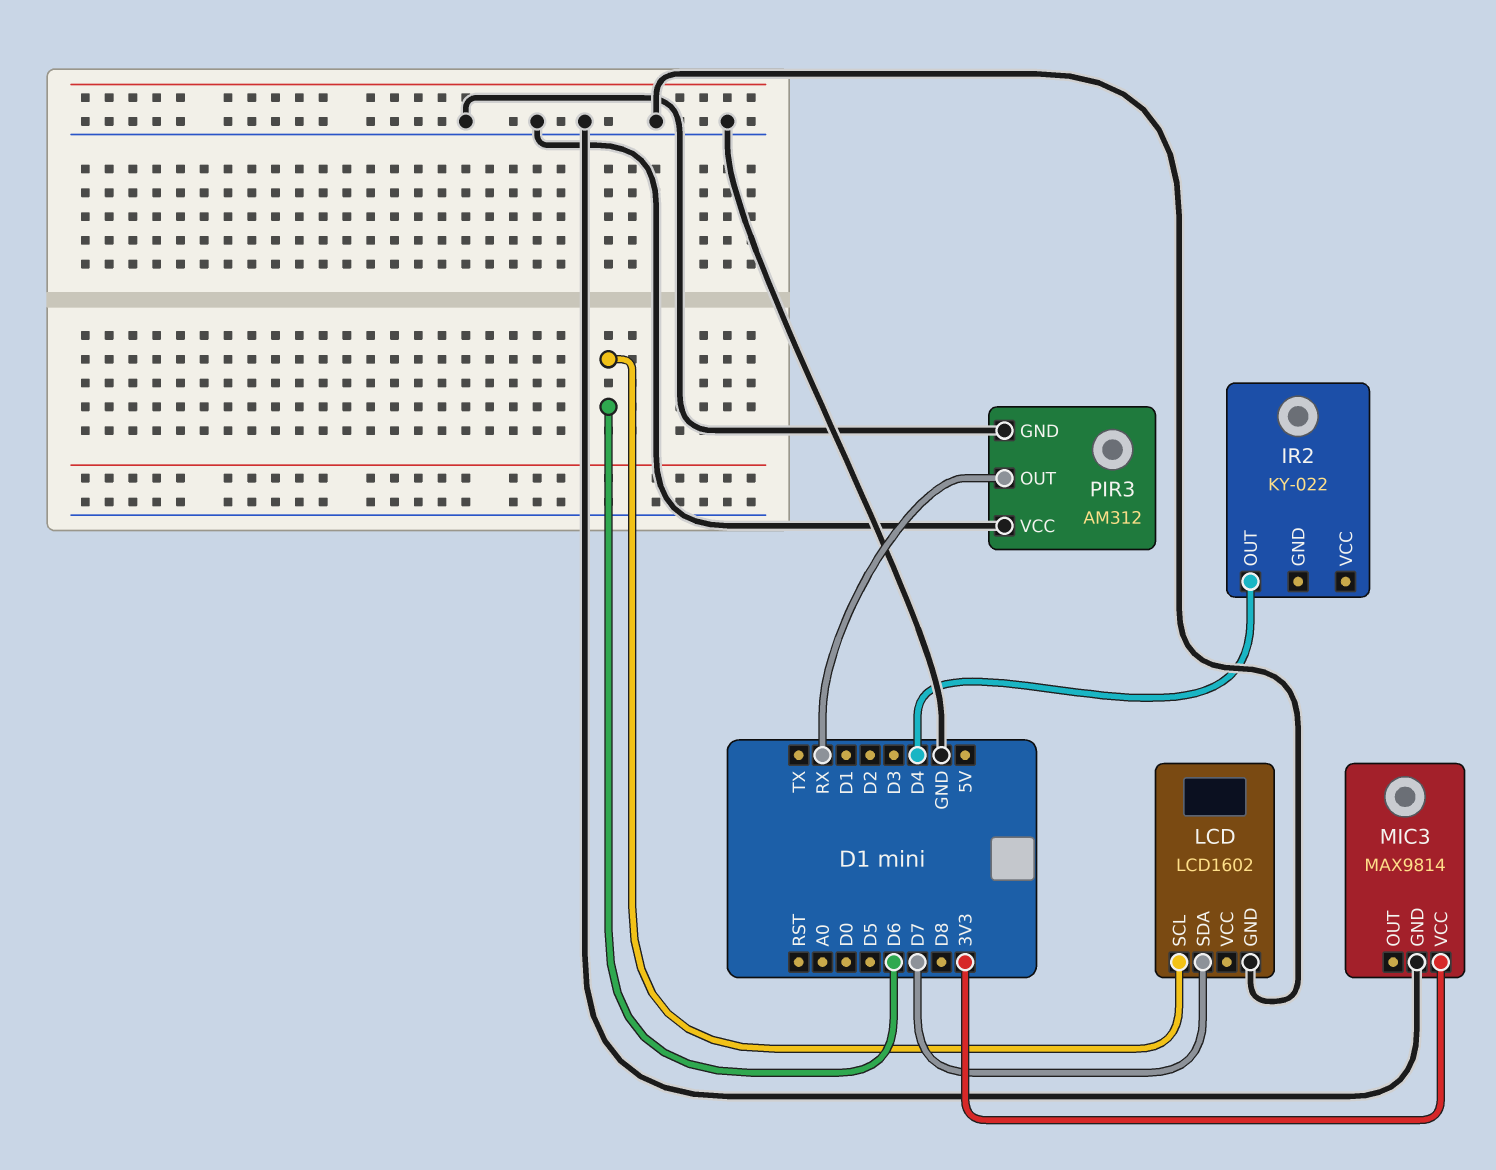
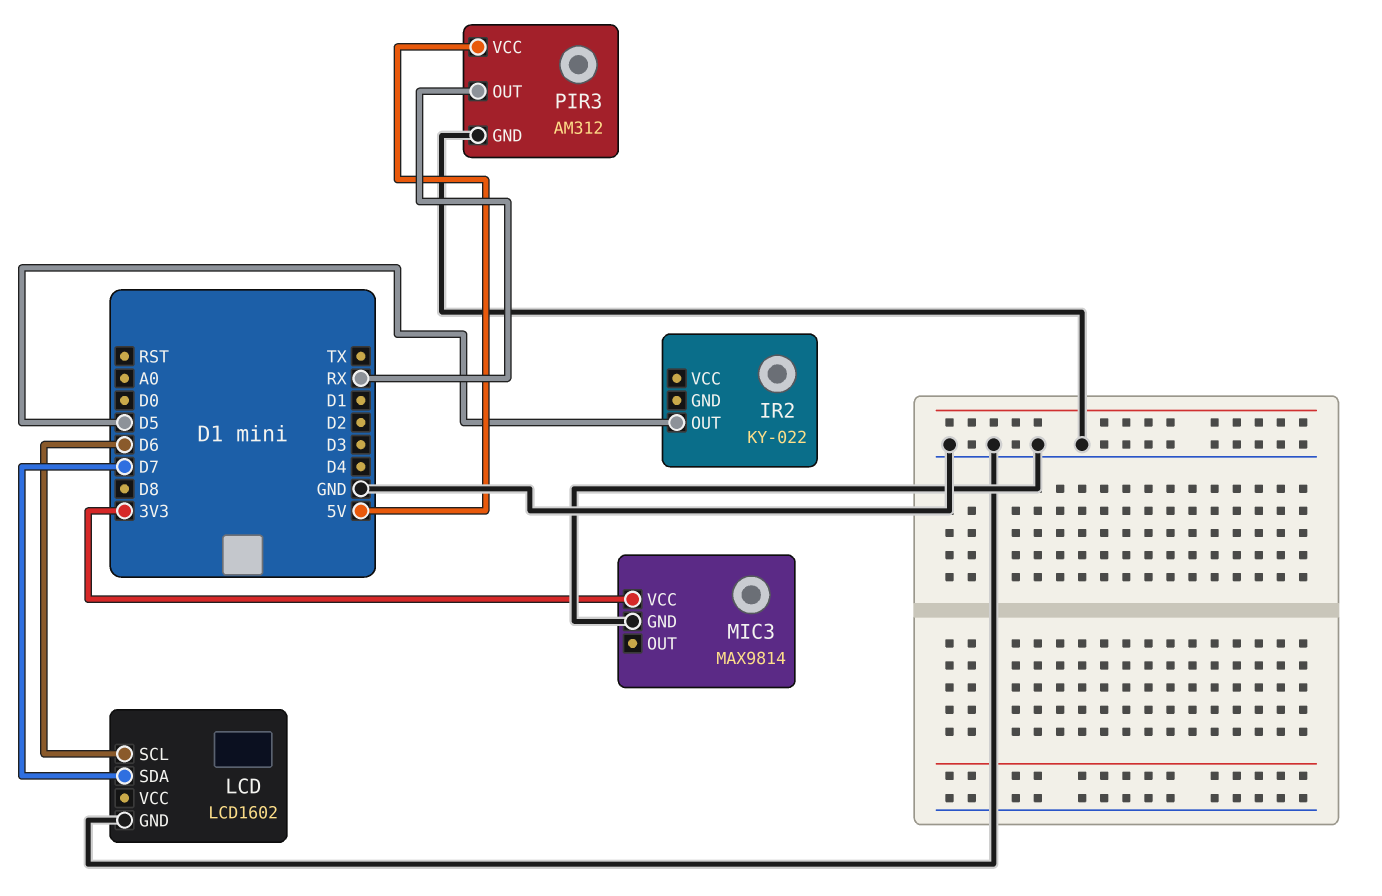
IR2 pin OUT: D4 -> D5
PIR3 pin VCC: GND -> 5V

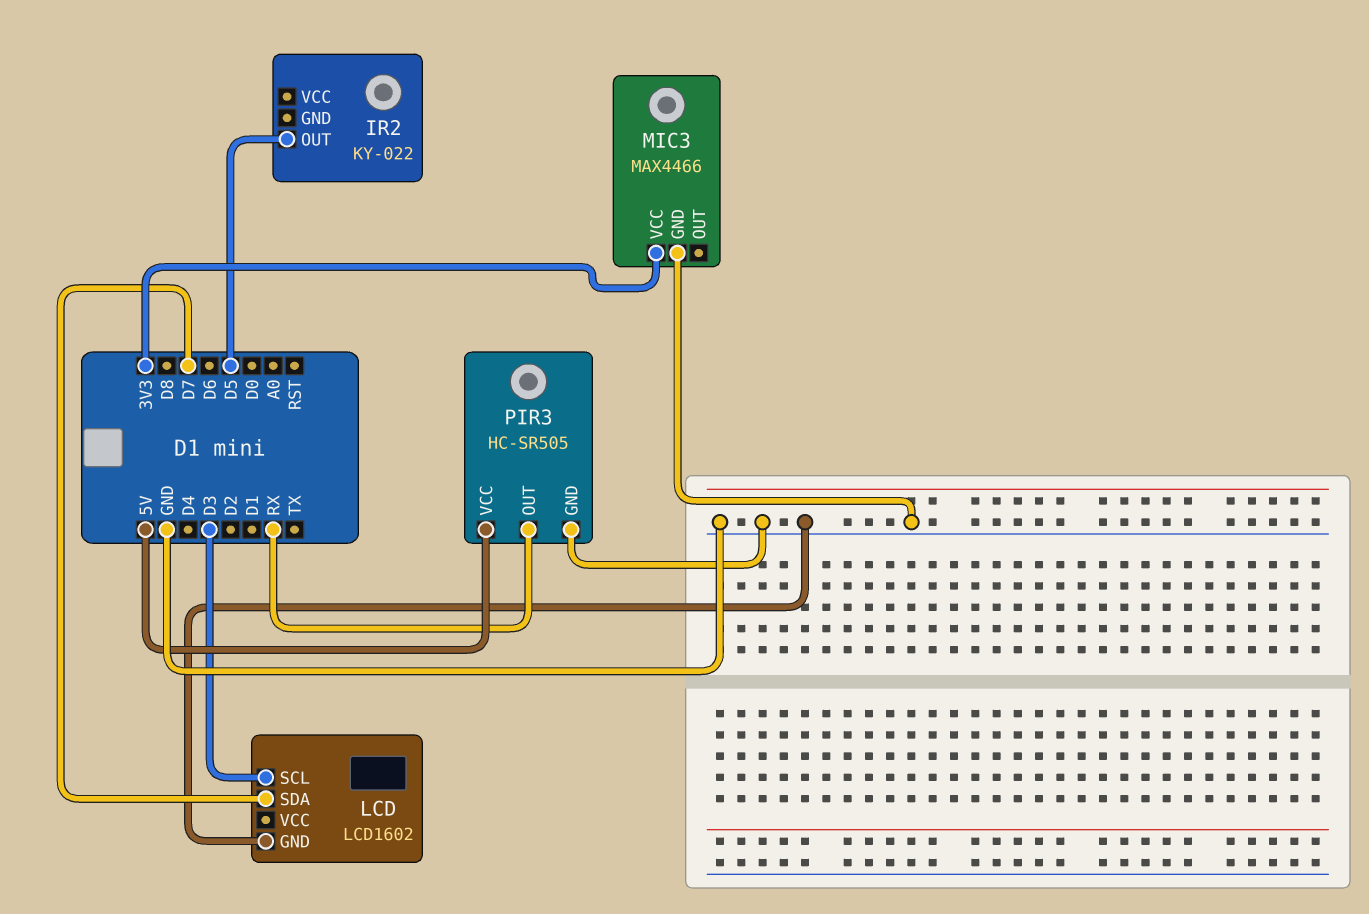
LCD pin SCL: D6 -> D3
MIC3: MAX9814 -> MAX4466
PIR3: AM312 -> HC-SR505

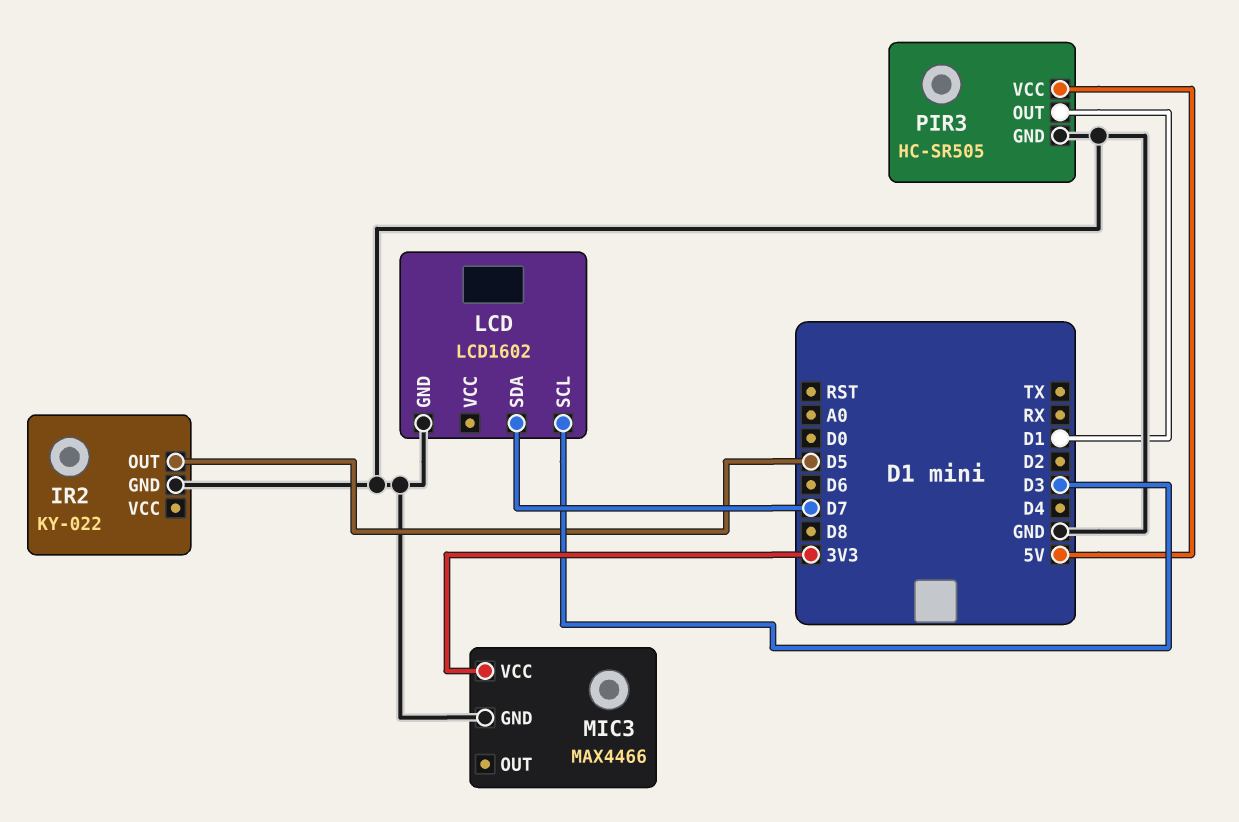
IR2 pin GND: none -> GND
PIR3 pin OUT: RX -> D1

